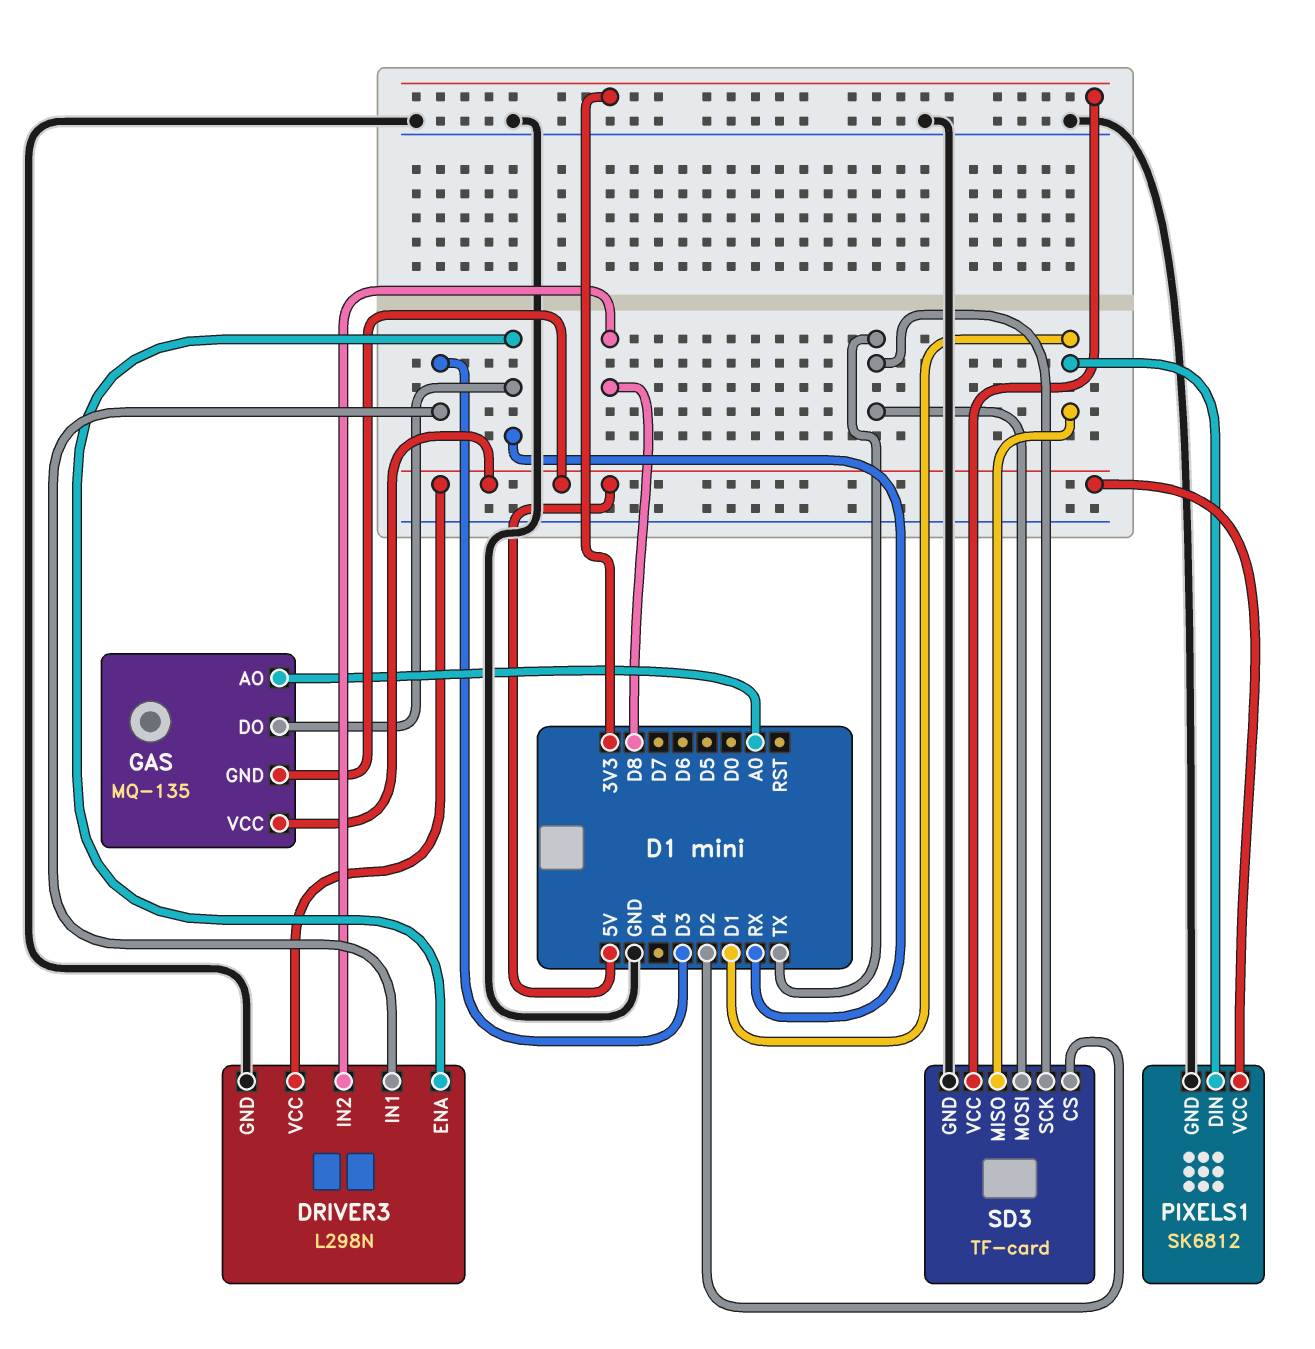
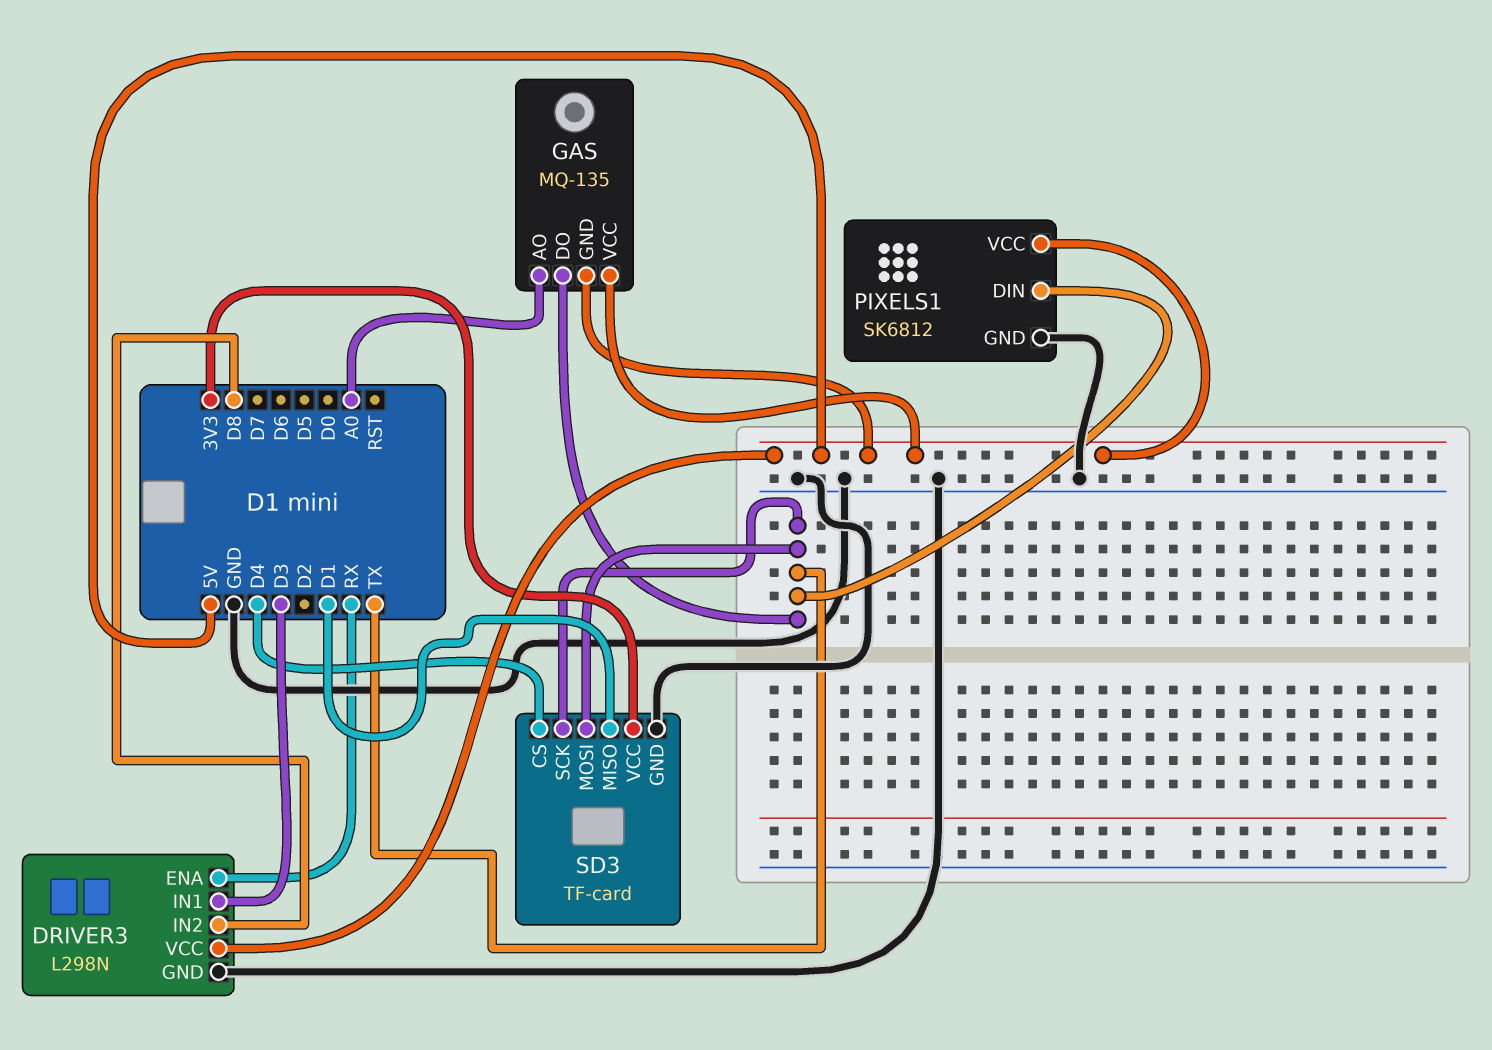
GAS pin DO: RX -> TX
PIXELS1 pin DIN: D1 -> TX
SD3 pin CS: D2 -> D4

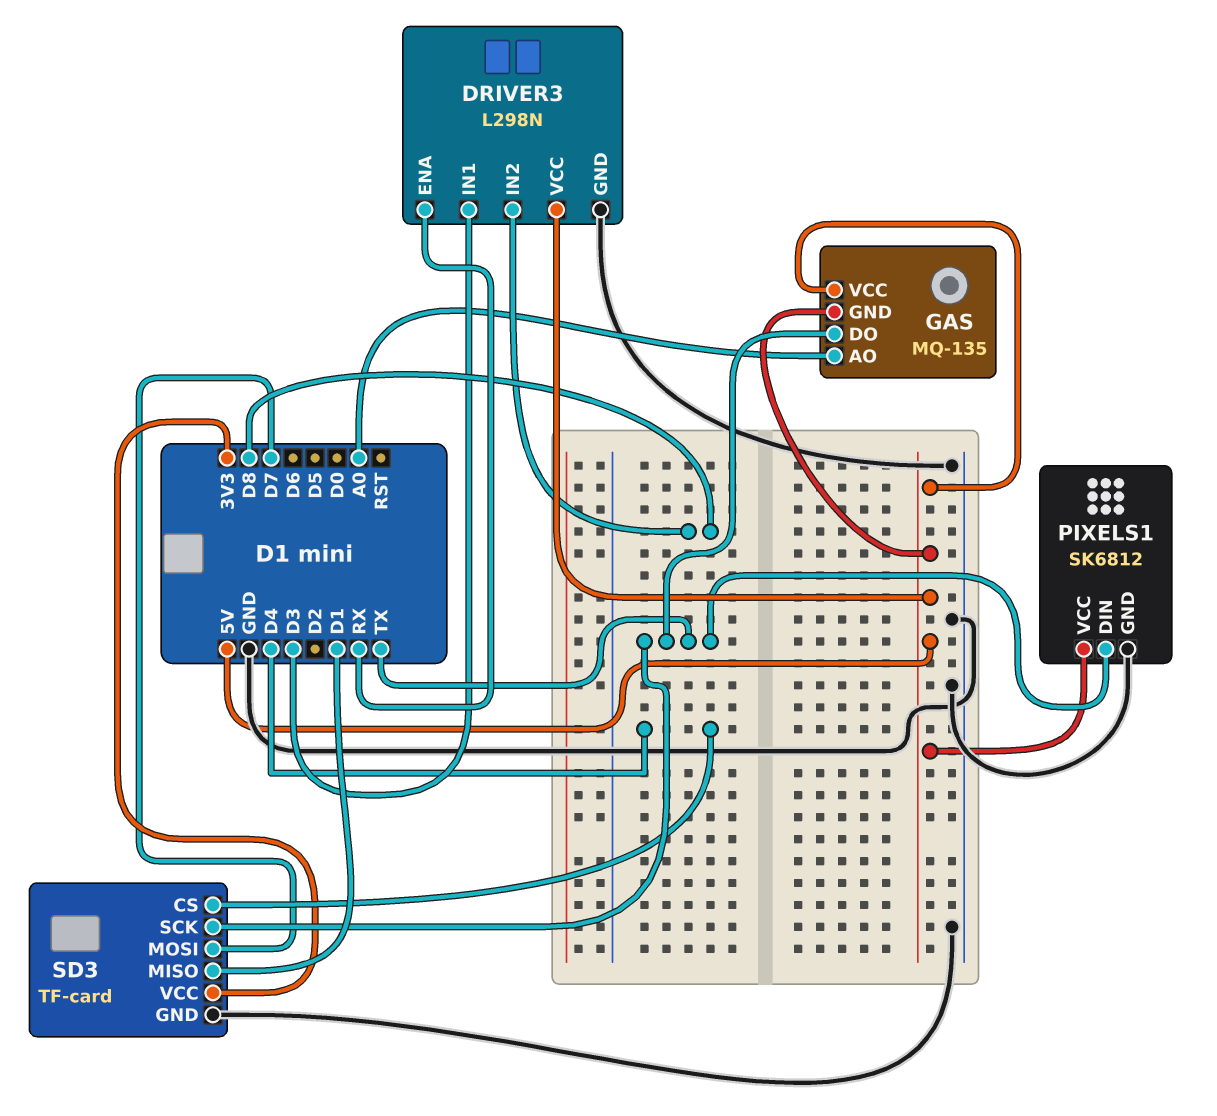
SD3 pin MOSI: TX -> D7

